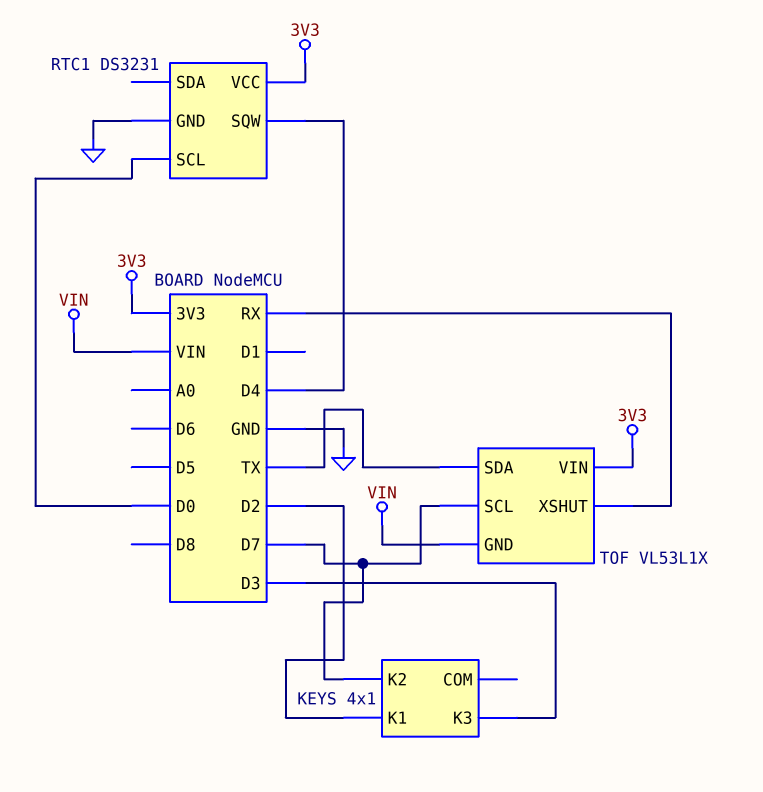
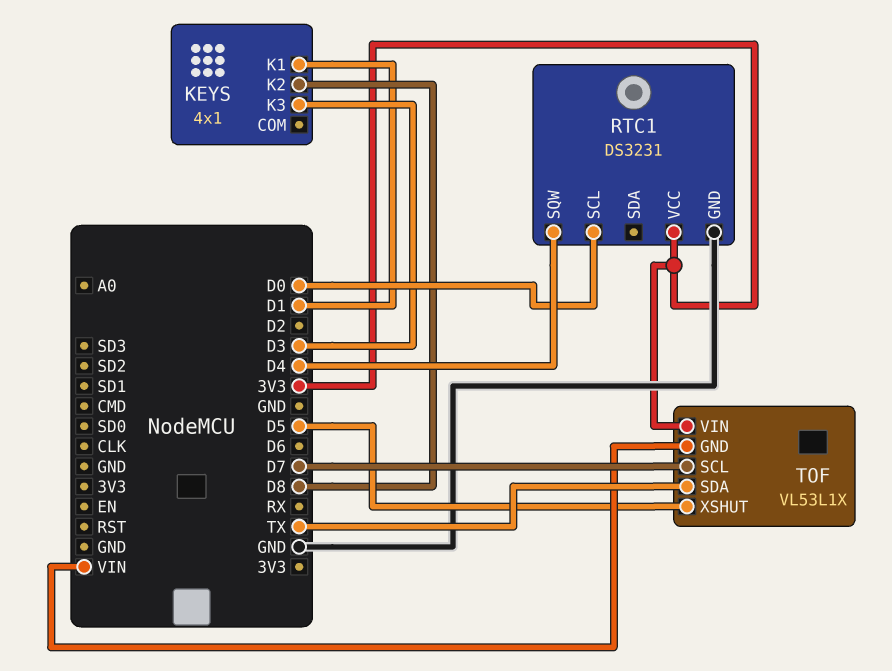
KEYS pin K1: D2 -> D1
KEYS pin K2: D7 -> D8
TOF pin XSHUT: RX -> D5

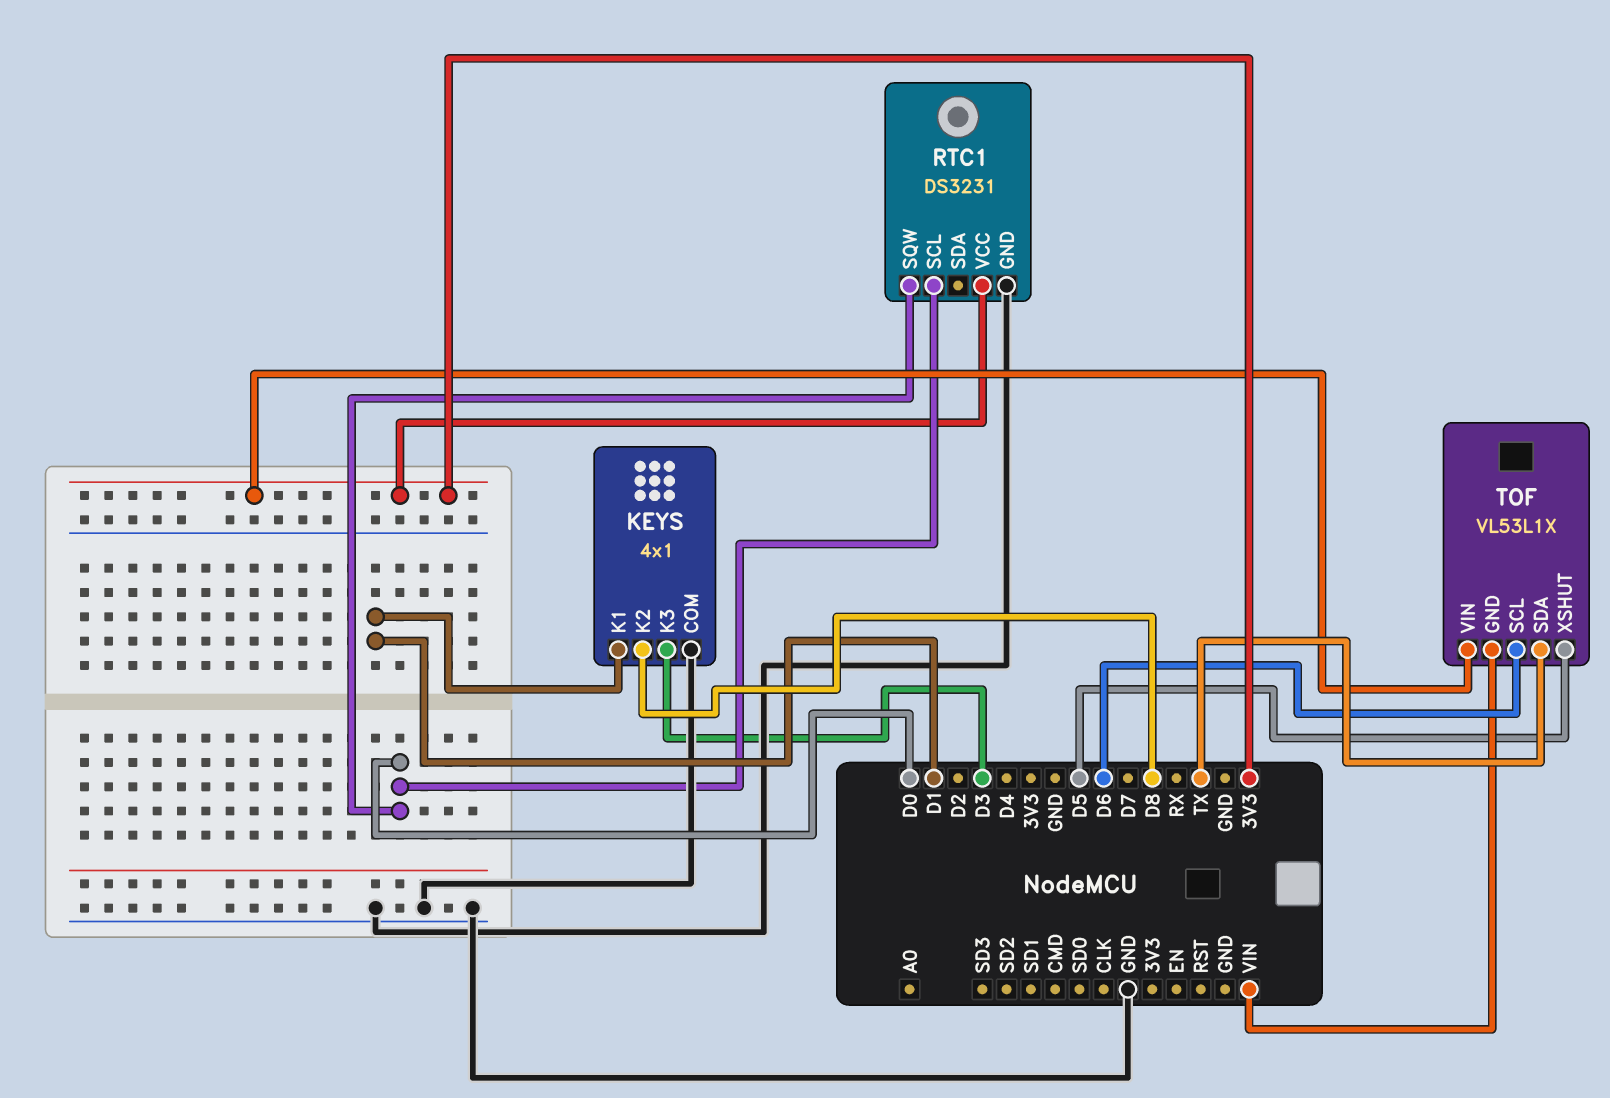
KEYS pin COM: none -> GND
RTC1 pin SQW: D4 -> D0
TOF pin SCL: D7 -> D6

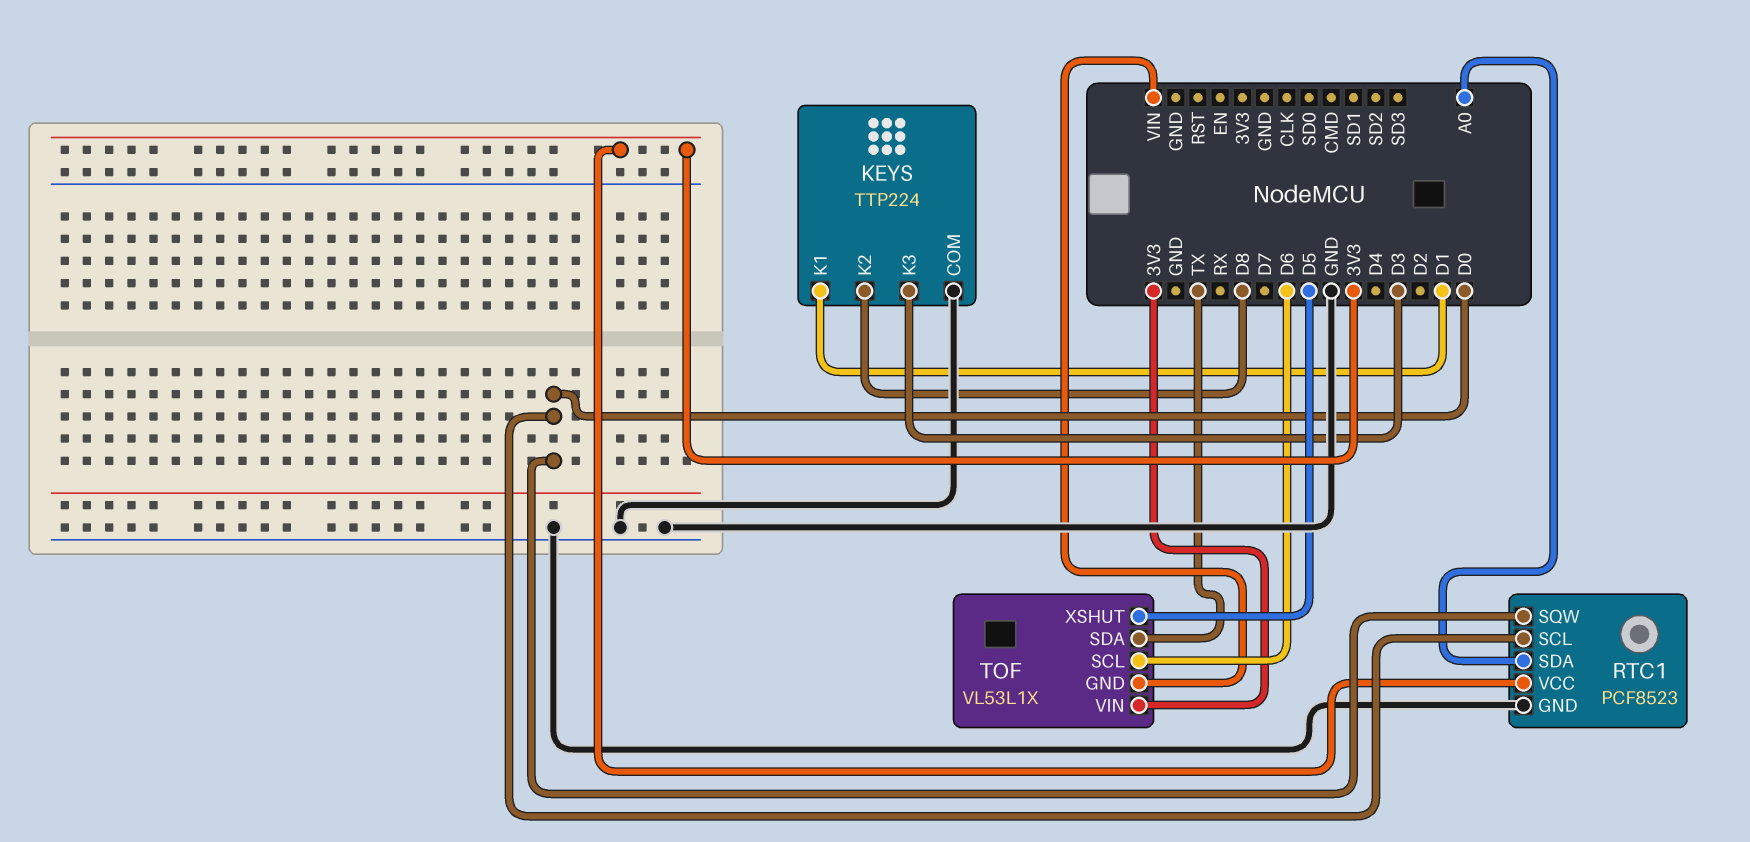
KEYS: 4x1 -> TTP224
RTC1: DS3231 -> PCF8523
RTC1 pin SDA: none -> A0

